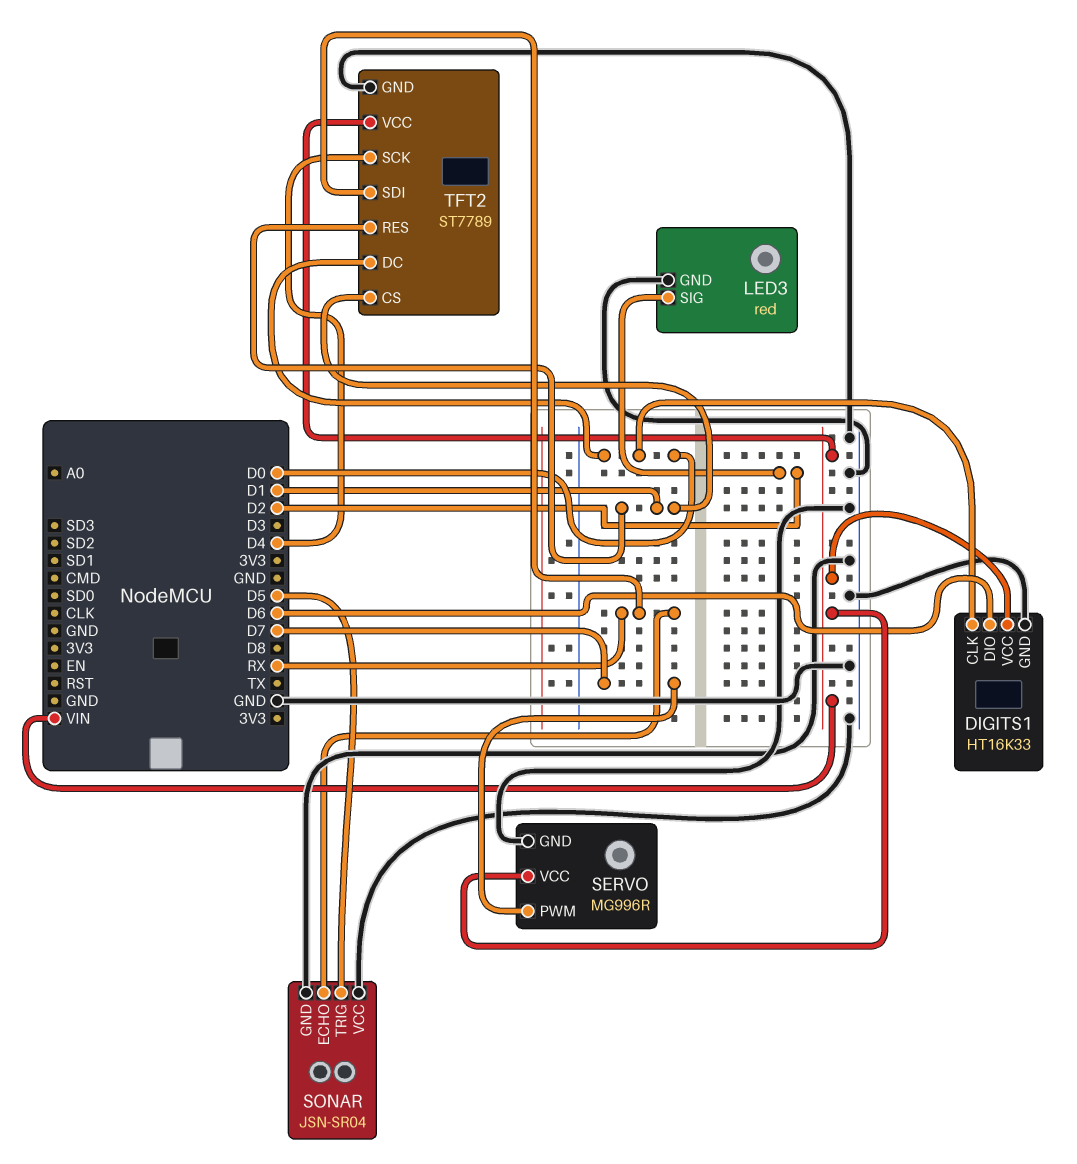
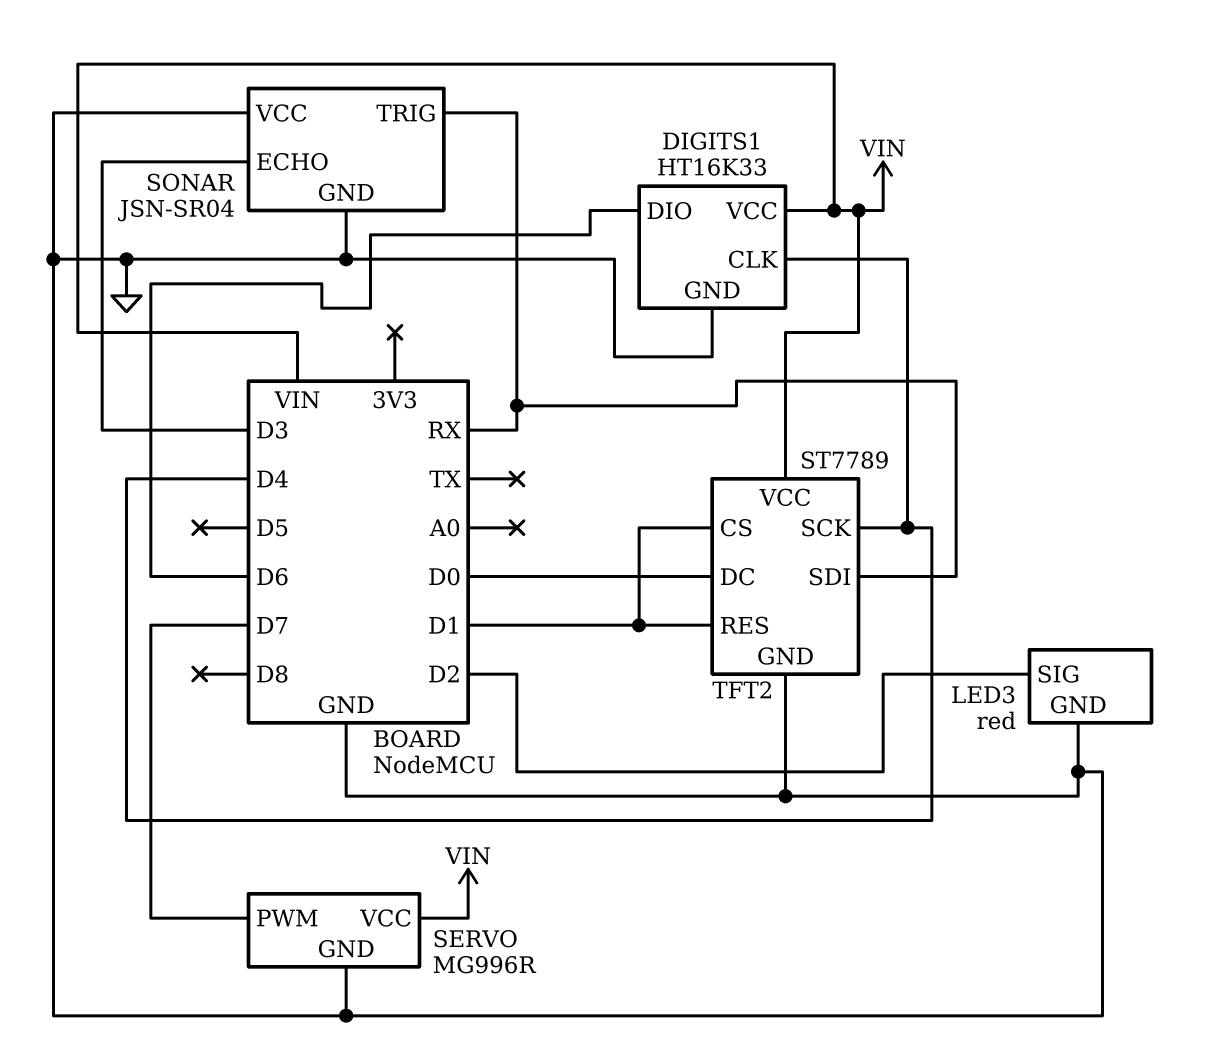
DIGITS1 pin CLK: D0 -> D4
SONAR pin ECHO: RX -> D3
SONAR pin TRIG: D5 -> RX

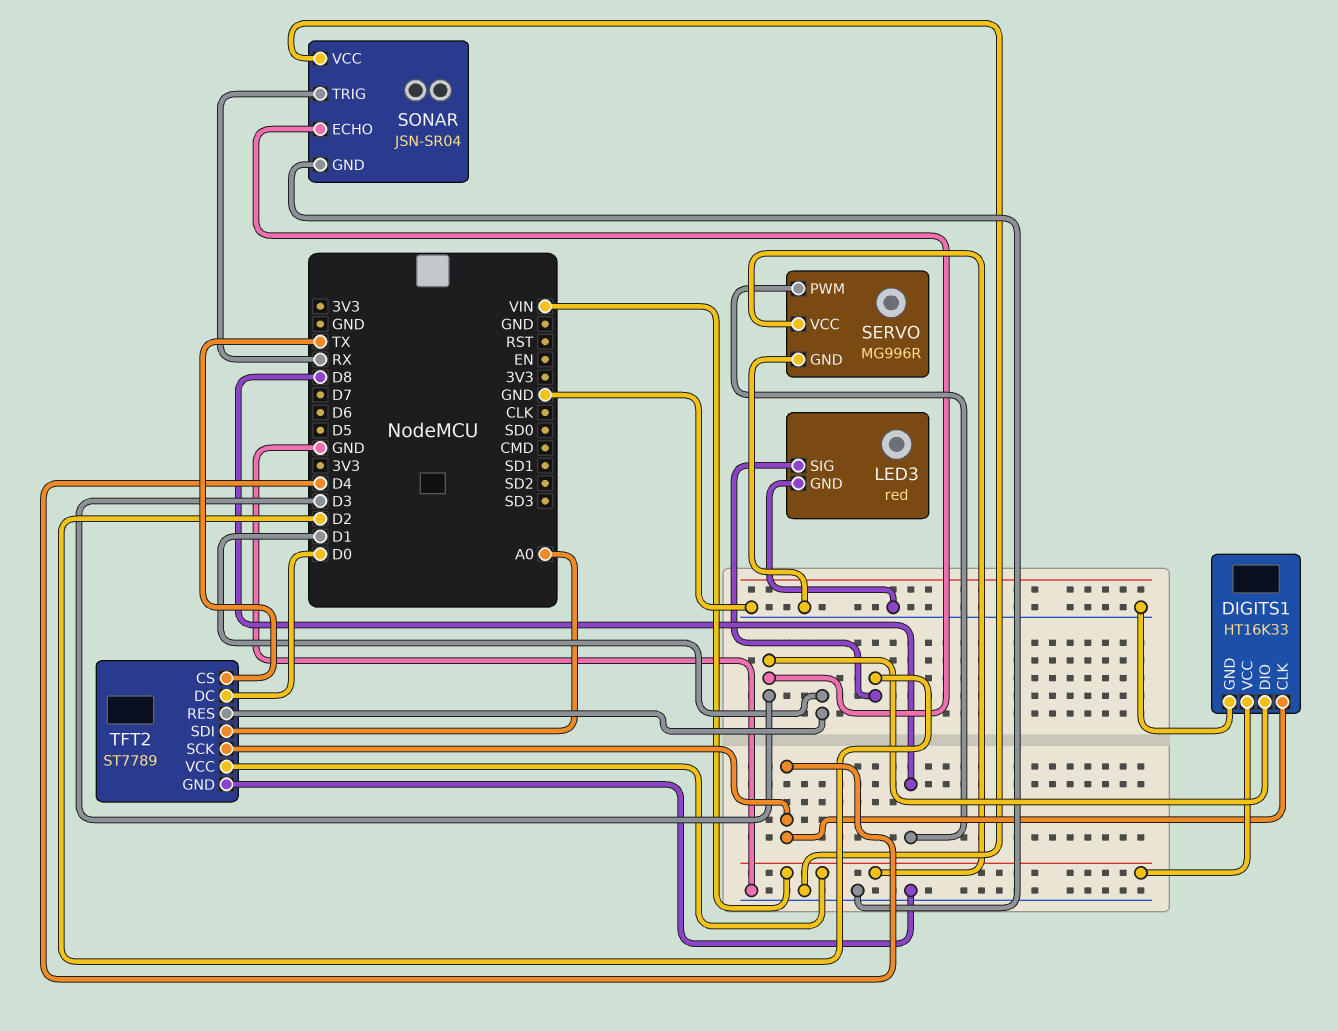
DIGITS1 pin DIO: D6 -> D3
SERVO pin PWM: D7 -> D8
TFT2 pin CS: D1 -> TX
TFT2 pin SDI: RX -> A0

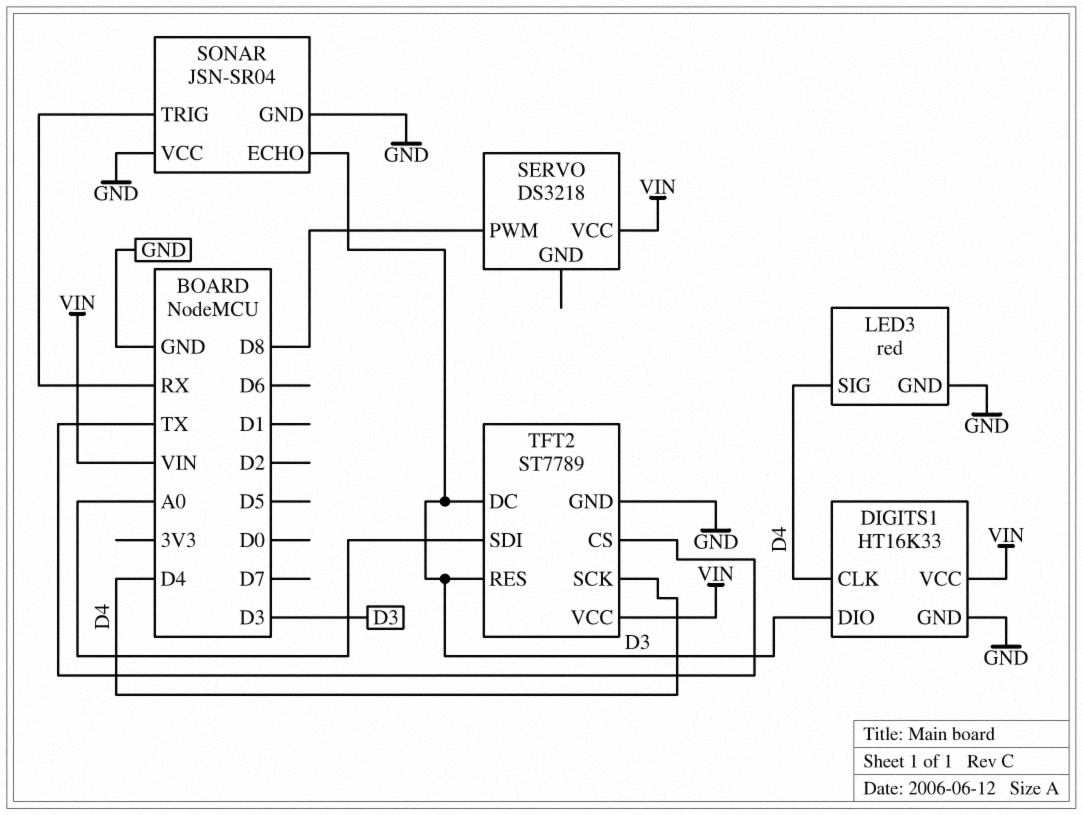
LED3 pin SIG: D2 -> D4
SERVO: MG996R -> DS3218
SERVO pin GND: GND -> none
TFT2 pin DC: D0 -> D3
TFT2 pin RES: D1 -> D3

